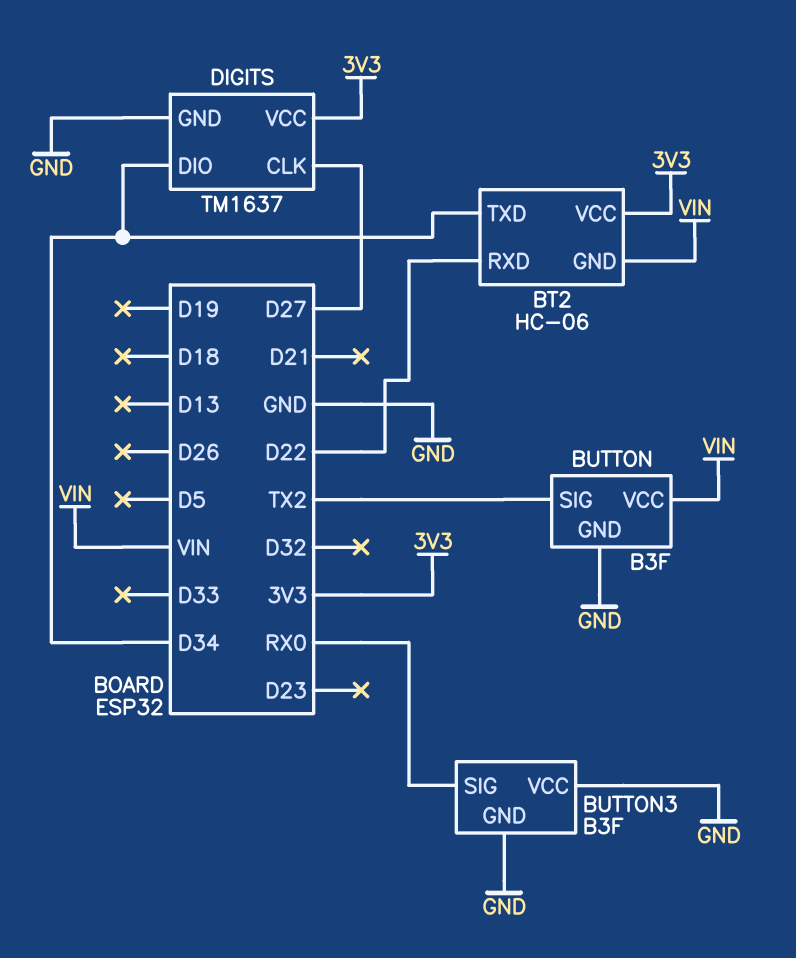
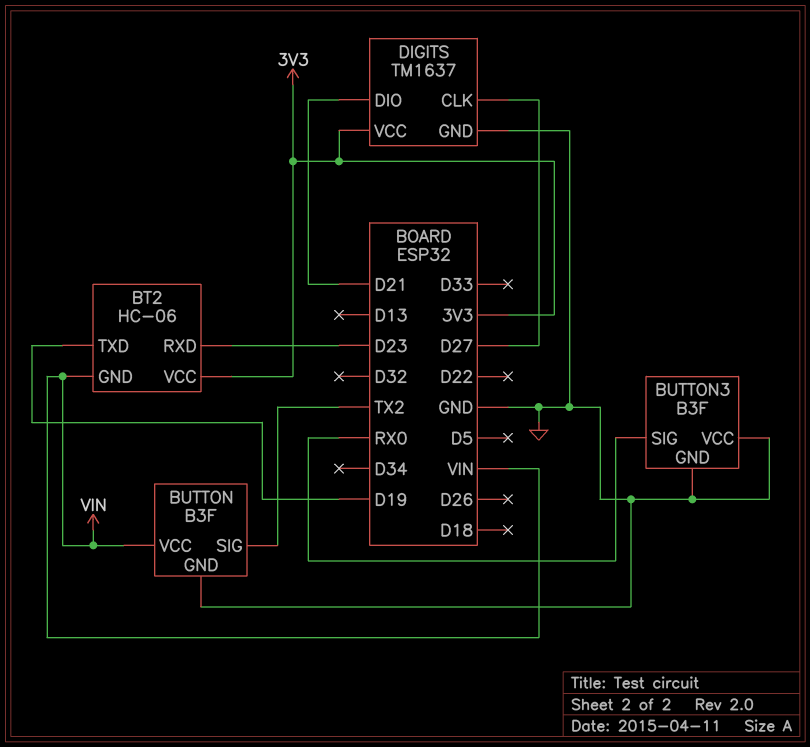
BT2 pin RXD: D22 -> D23
BT2 pin TXD: D34 -> D19
DIGITS pin DIO: D34 -> D21

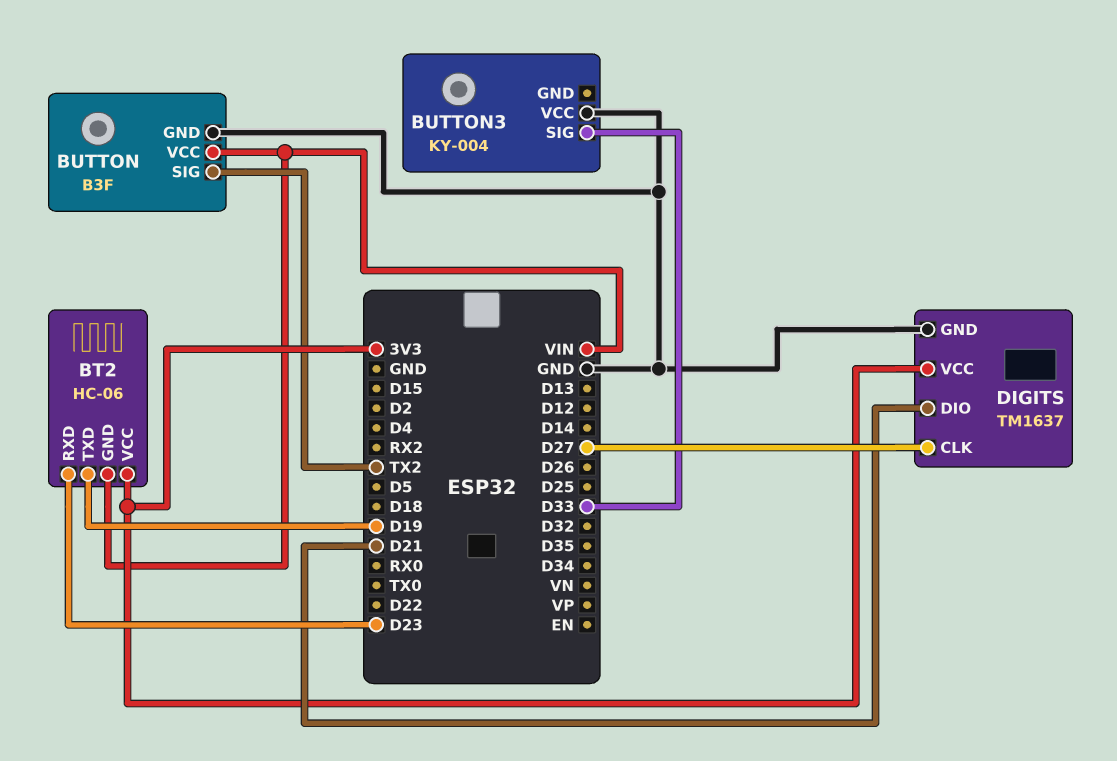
BUTTON3: B3F -> KY-004
BUTTON3 pin GND: GND -> none
BUTTON3 pin SIG: RX0 -> D33

